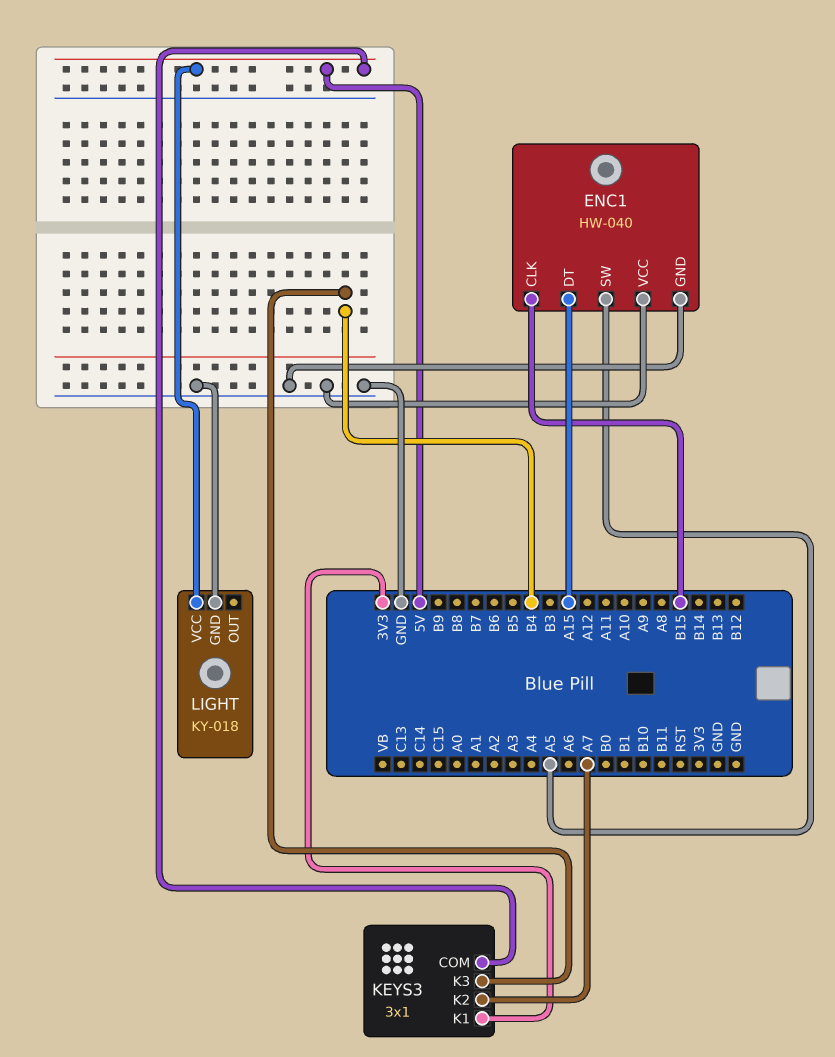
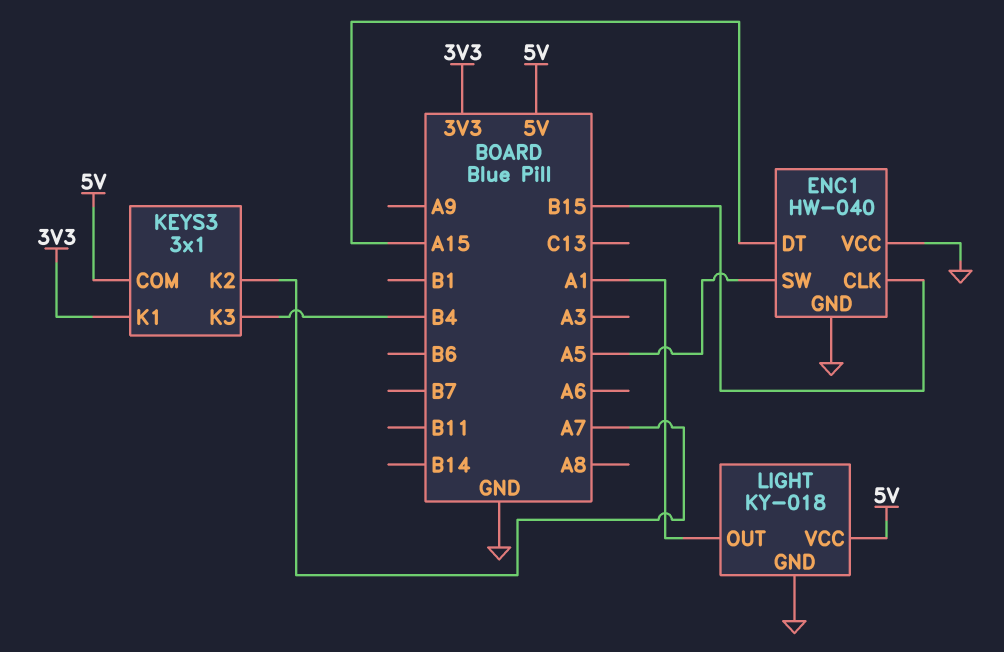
LIGHT pin OUT: none -> A1

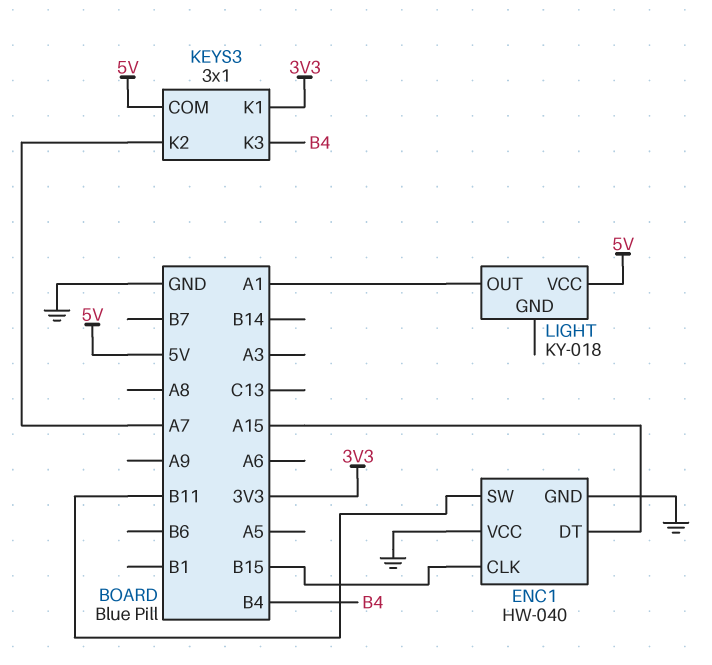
ENC1 pin SW: A5 -> B11
LIGHT pin GND: GND -> none

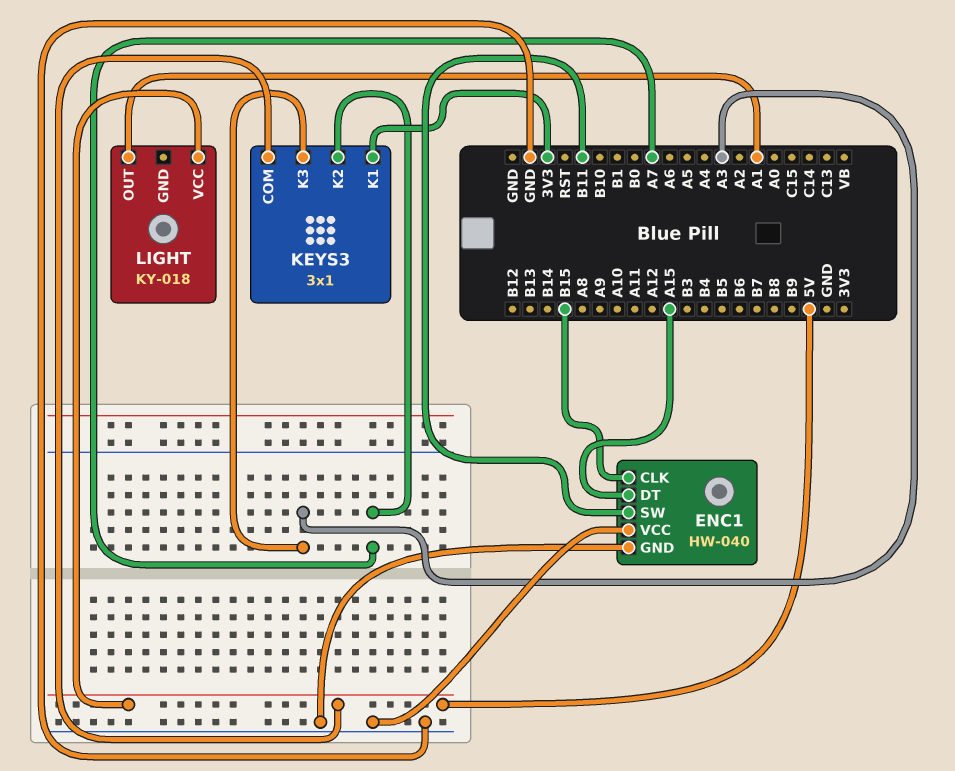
KEYS3 pin K3: B4 -> A3

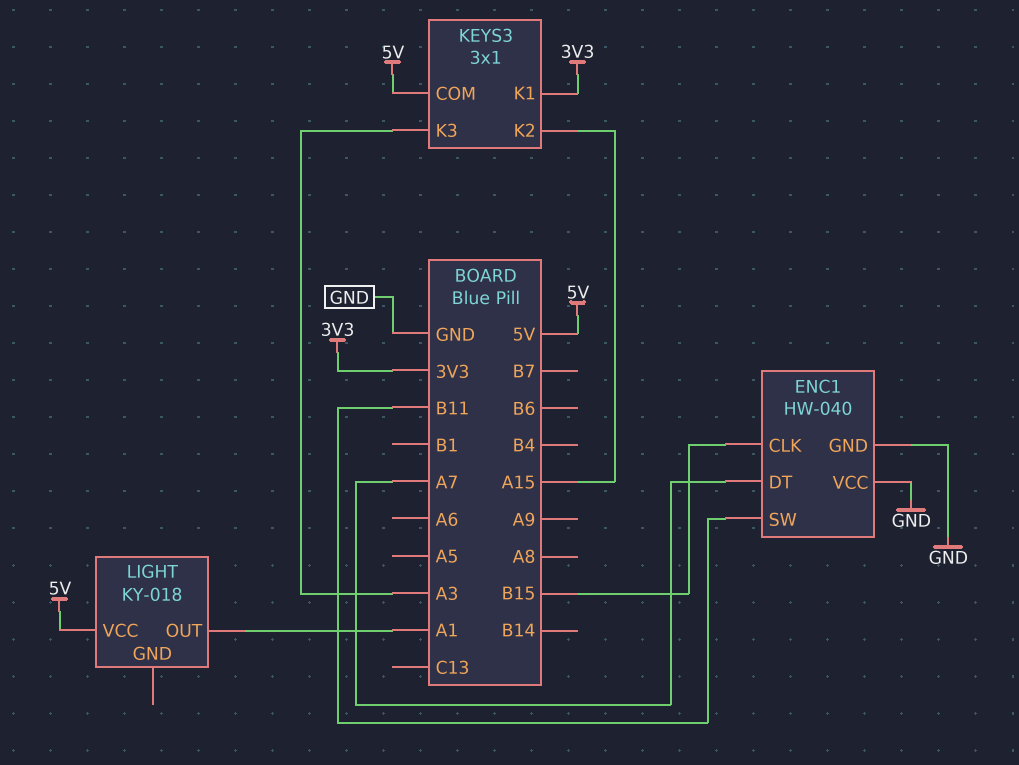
ENC1 pin DT: A15 -> A7
KEYS3 pin K2: A7 -> A15

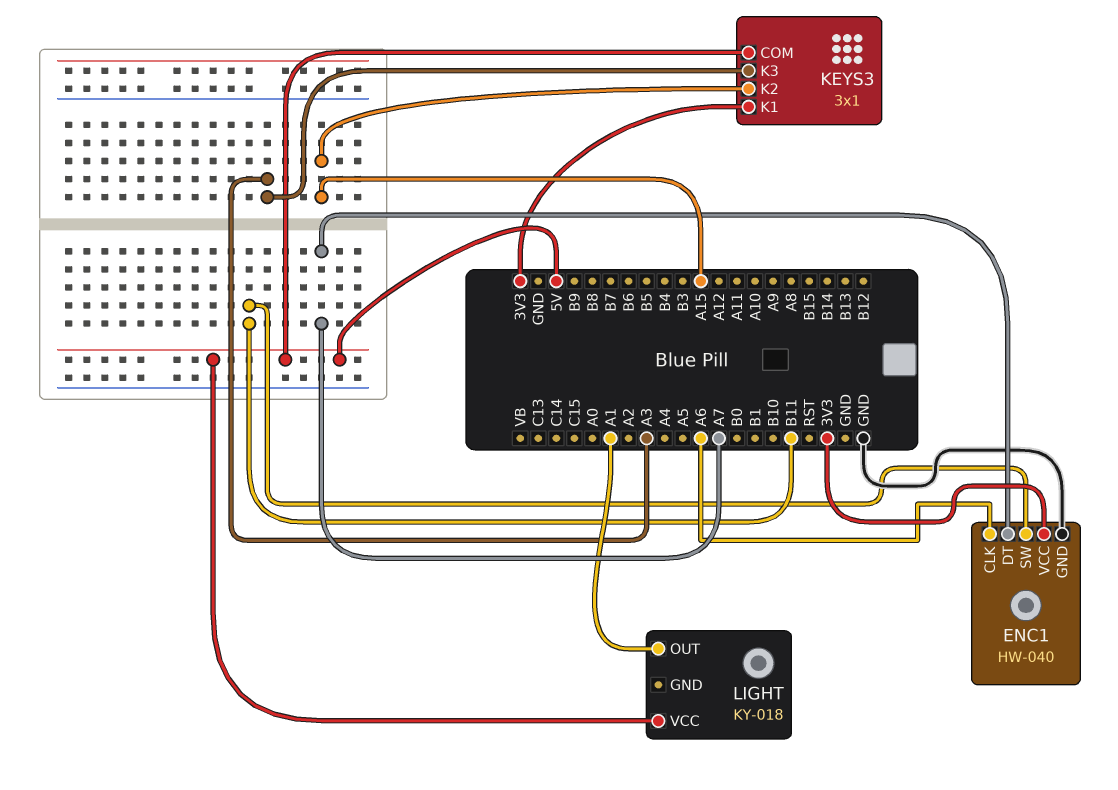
ENC1 pin CLK: B15 -> A6
ENC1 pin VCC: GND -> 3V3

